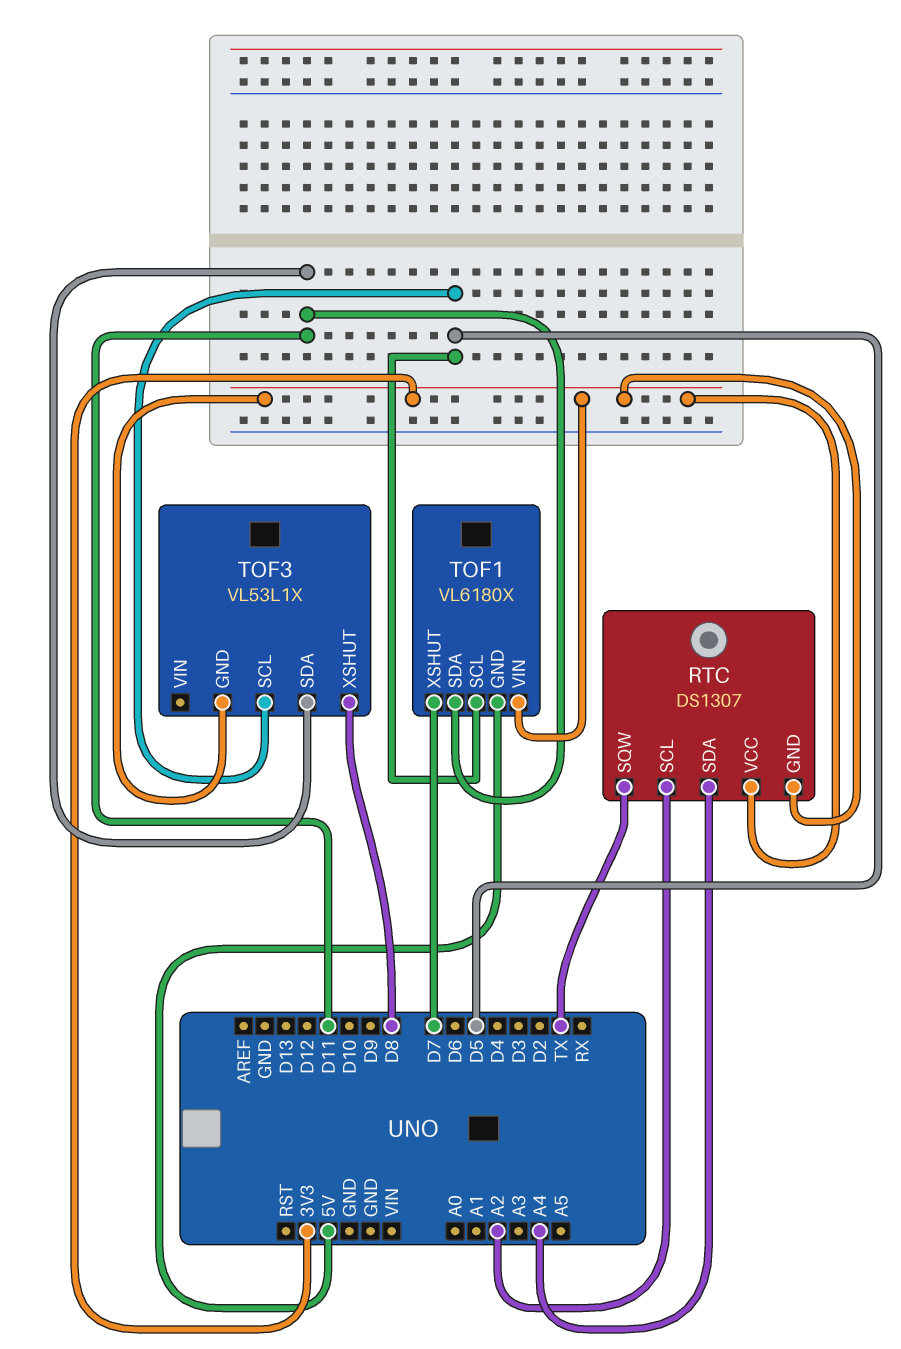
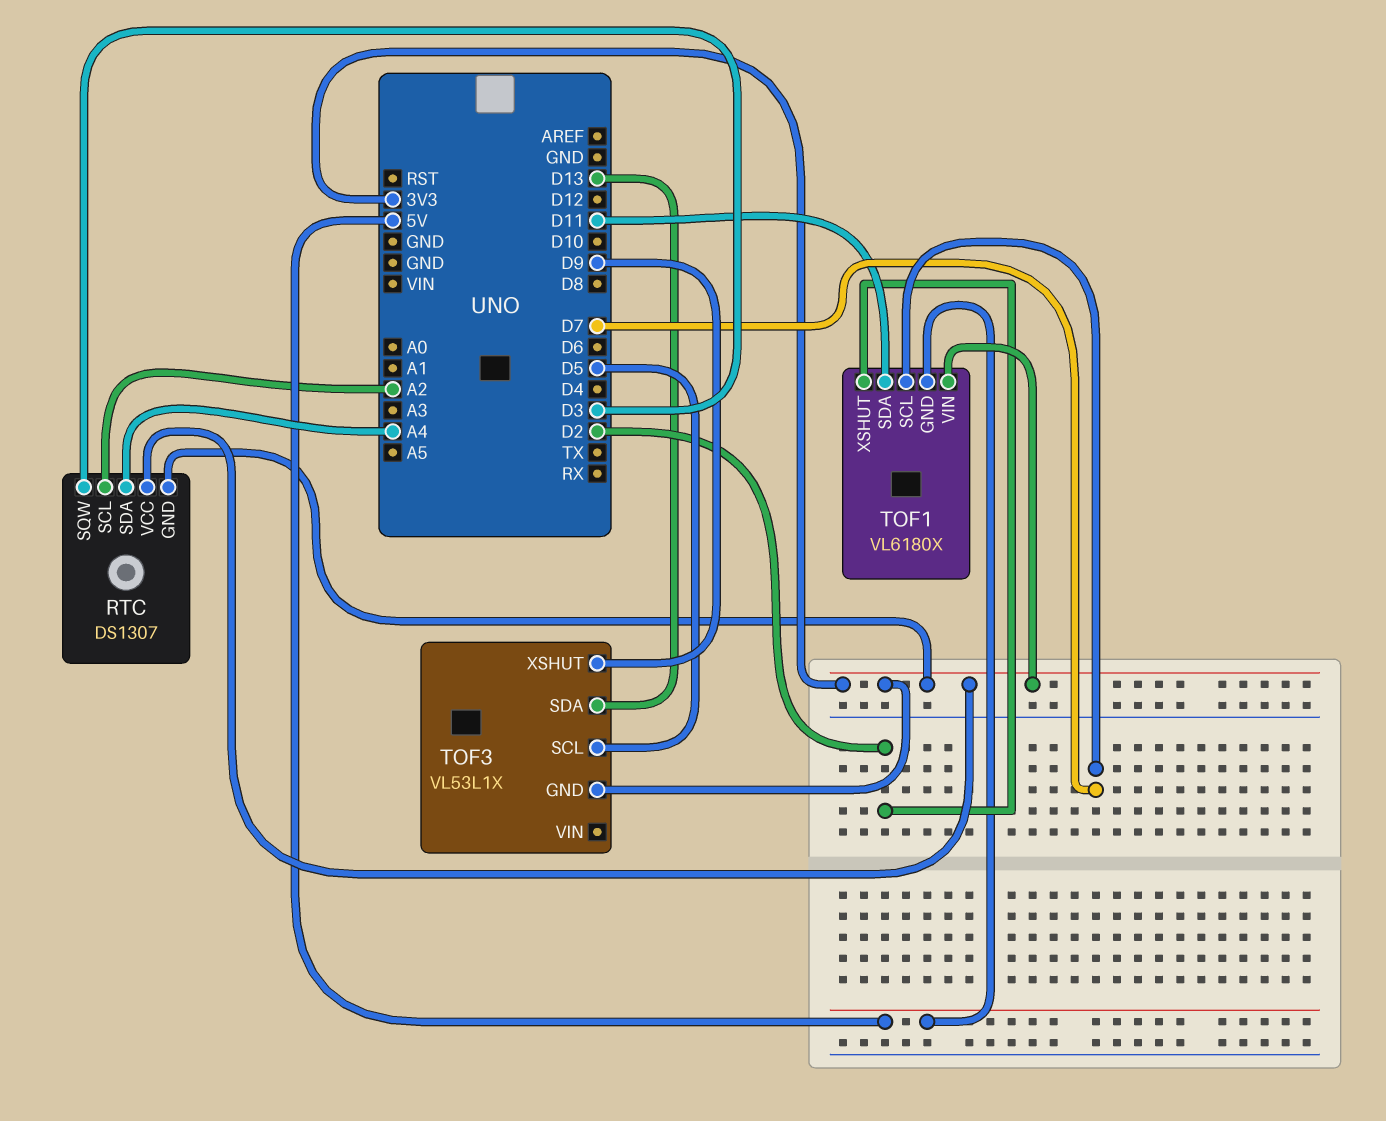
RTC pin SQW: TX -> D3
TOF1 pin SCL: D5 -> D7
TOF1 pin XSHUT: D7 -> D2
TOF3 pin SDA: D11 -> D13
TOF3 pin XSHUT: D8 -> D9

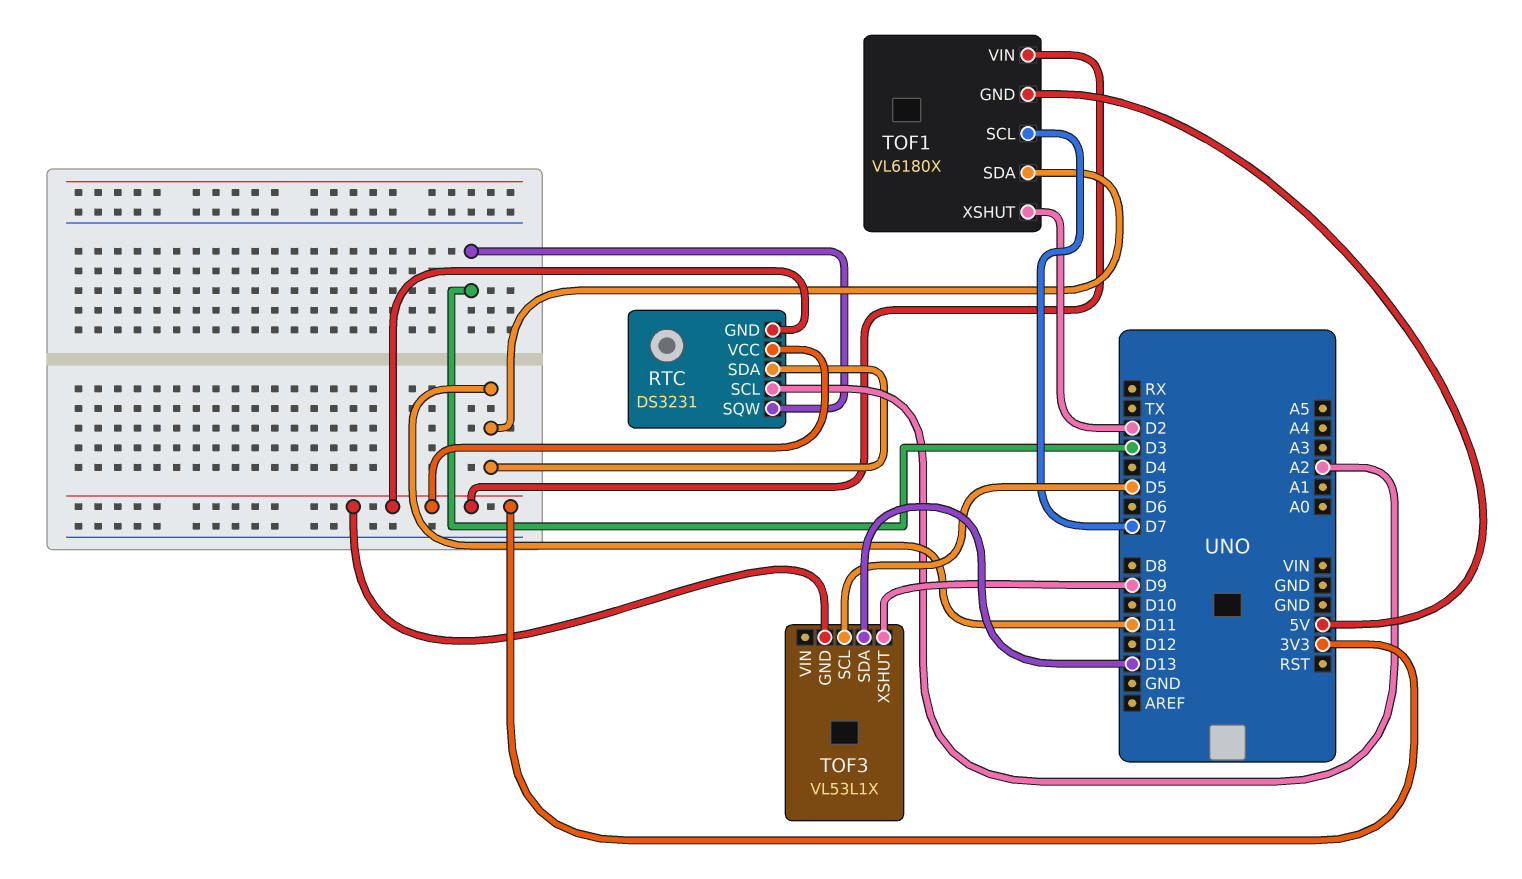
RTC: DS1307 -> DS3231
RTC pin SDA: A4 -> D11

